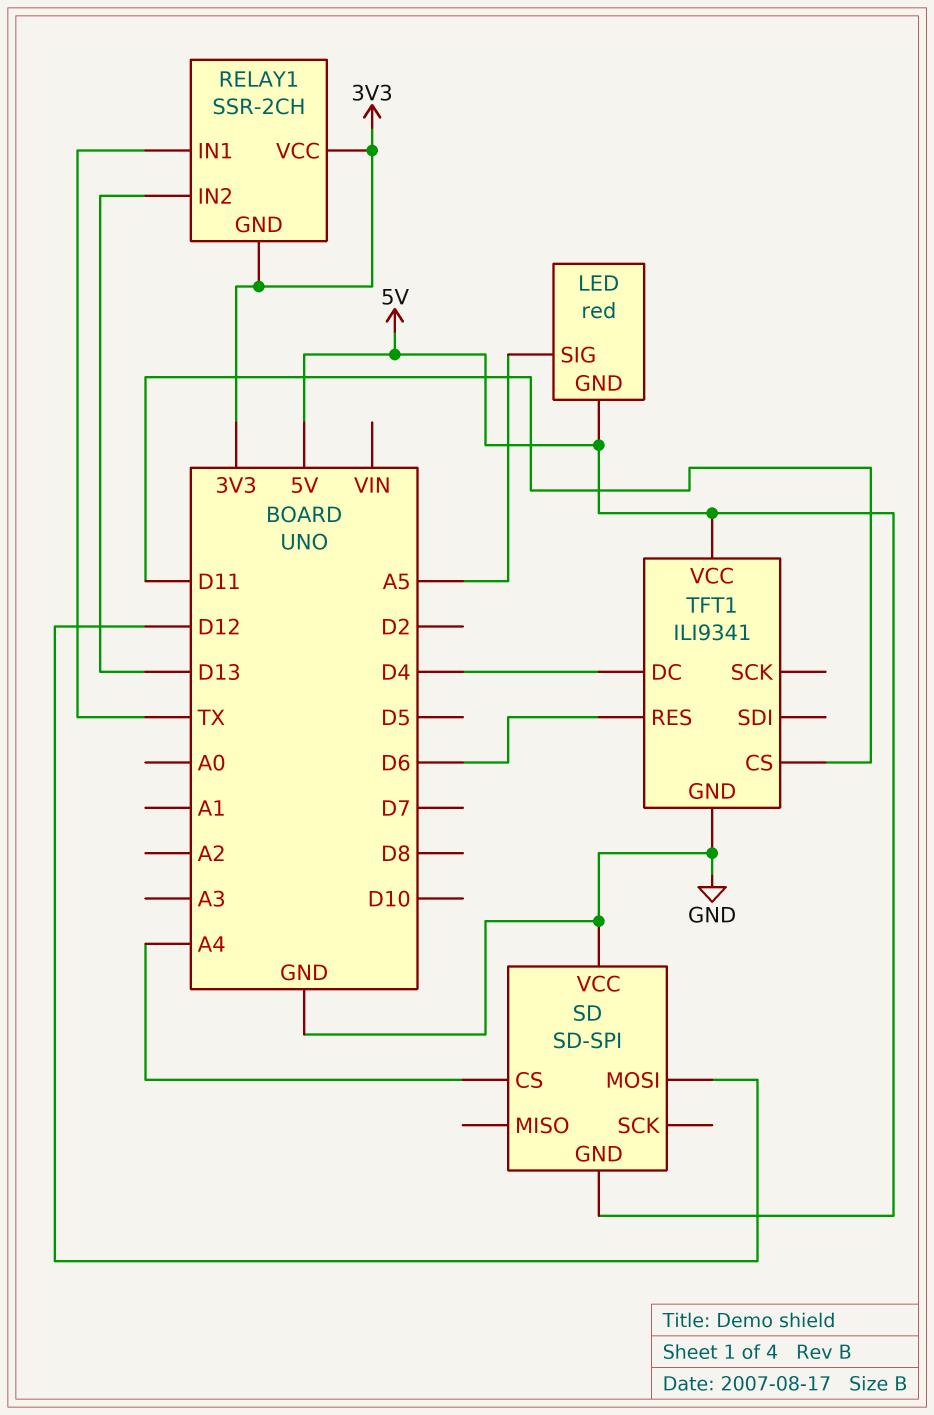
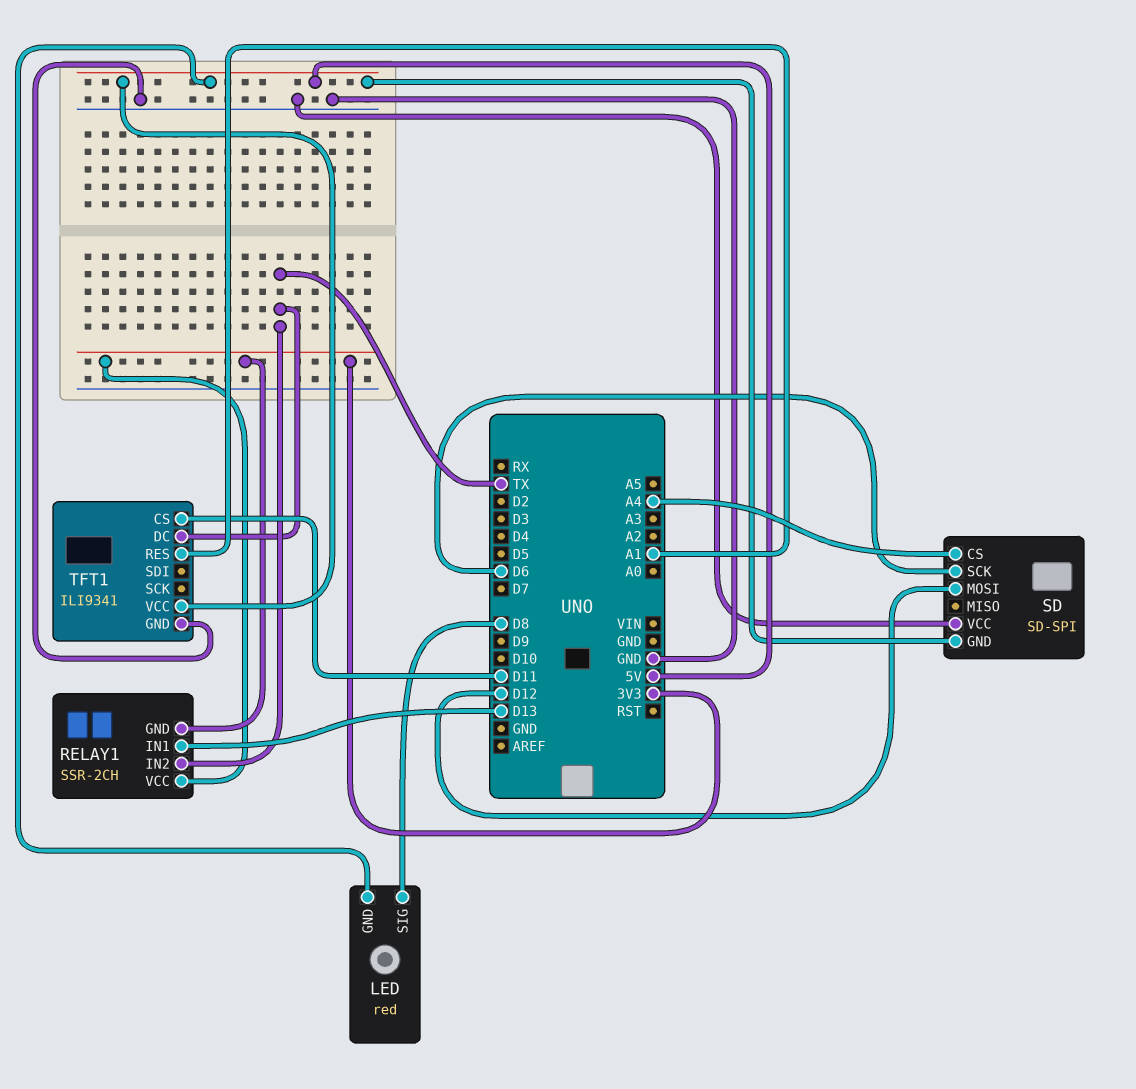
LED pin SIG: A5 -> D8
RELAY1 pin IN1: TX -> D13
RELAY1 pin IN2: D13 -> TX
SD pin SCK: none -> D6
TFT1 pin DC: D4 -> TX
TFT1 pin RES: D6 -> A1

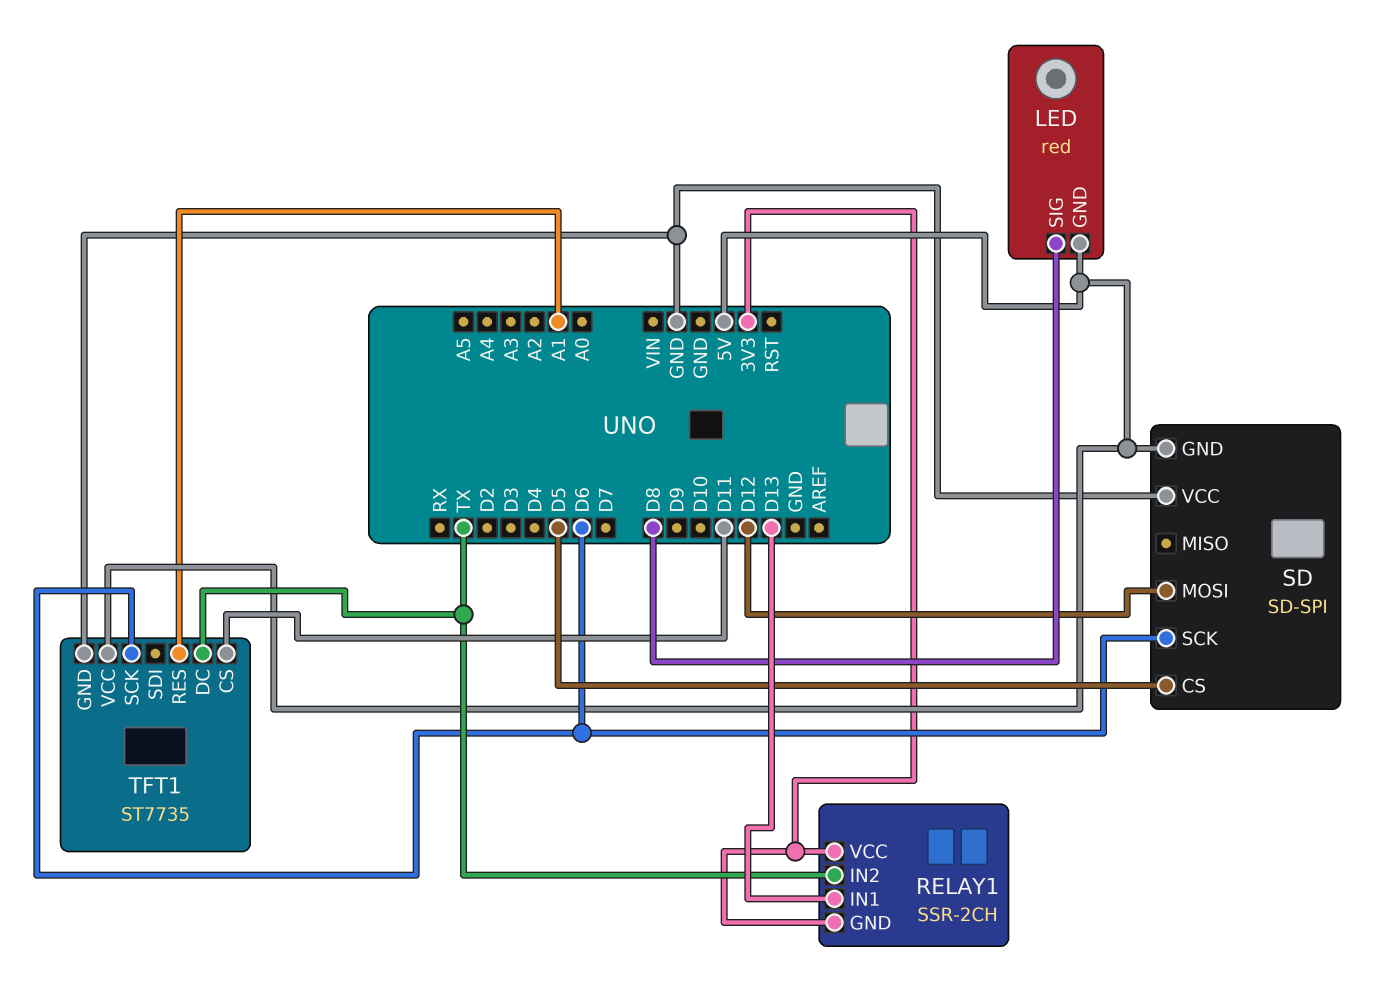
SD pin CS: A4 -> D5
TFT1: ILI9341 -> ST7735
TFT1 pin SCK: none -> D6

